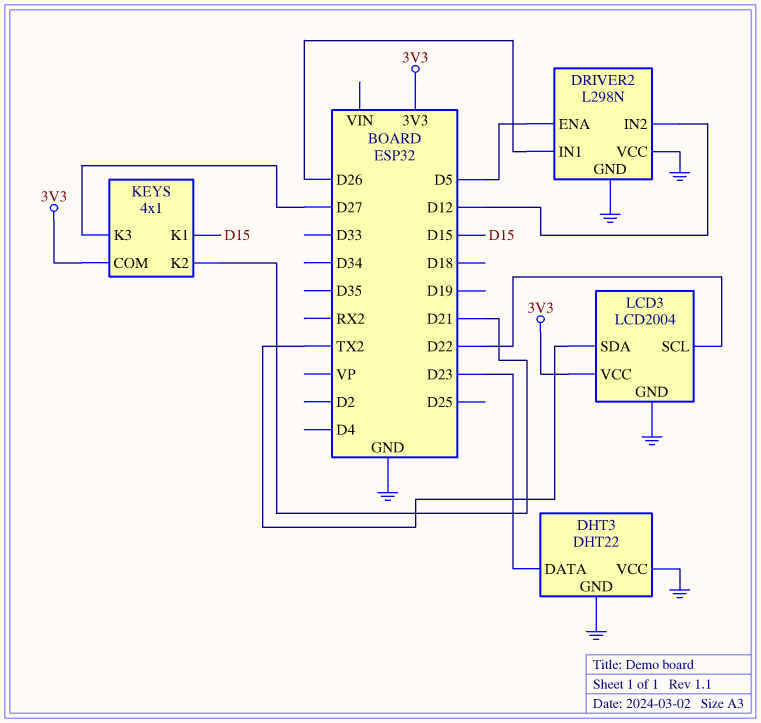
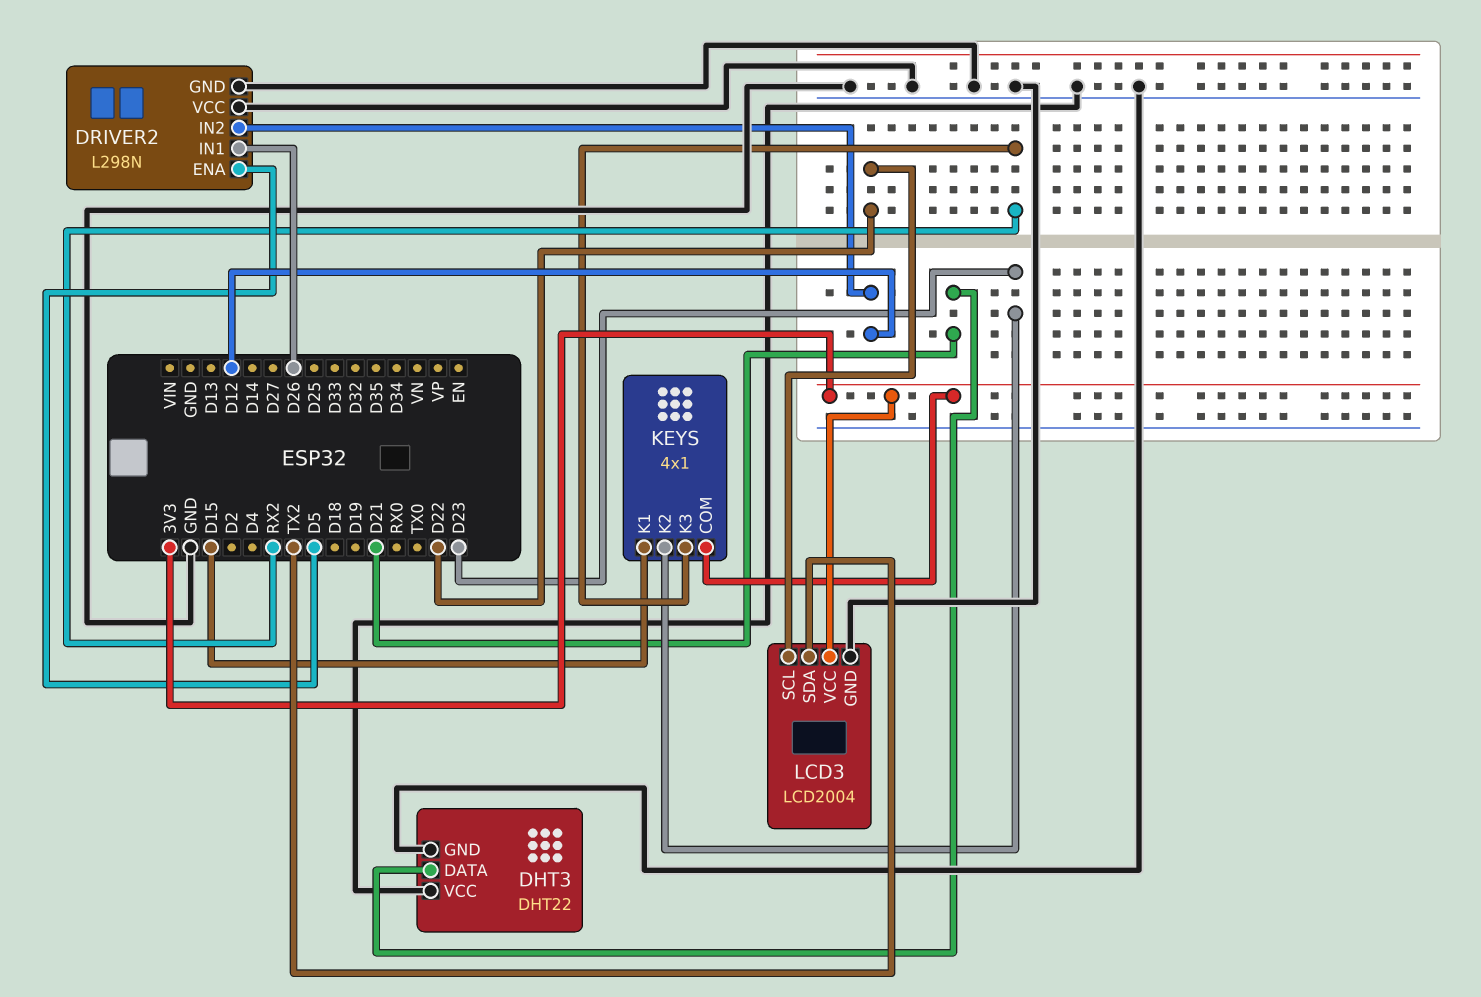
DHT3 pin DATA: D23 -> D21
KEYS pin K2: D21 -> D23
KEYS pin K3: D27 -> RX2

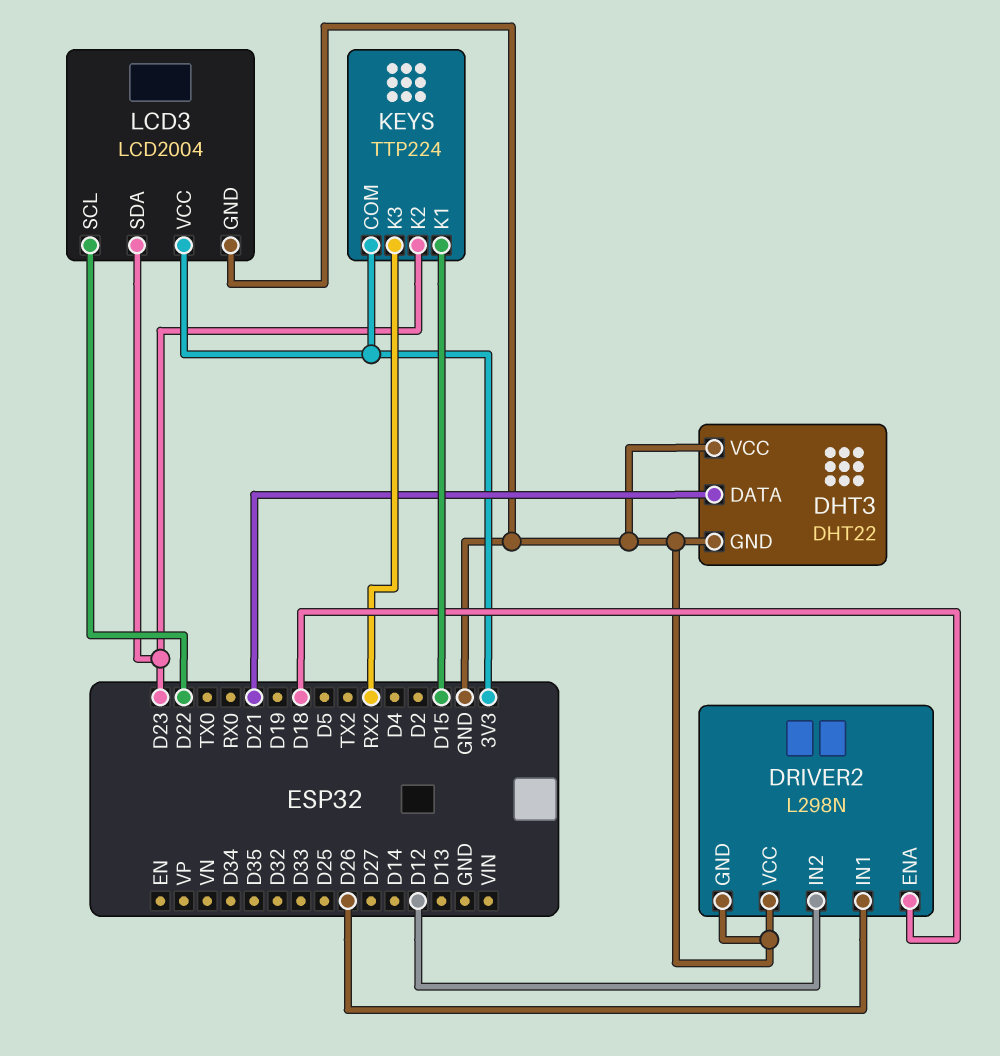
DRIVER2 pin ENA: D5 -> D18
KEYS: 4x1 -> TTP224
LCD3 pin SDA: TX2 -> D23

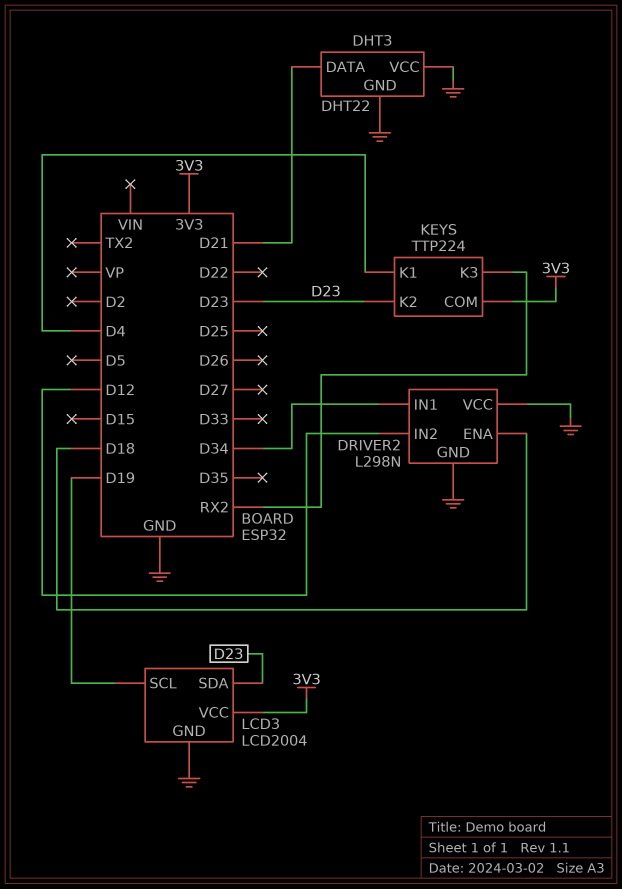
DRIVER2 pin IN1: D26 -> D34
KEYS pin K1: D15 -> D4
LCD3 pin SCL: D22 -> D19

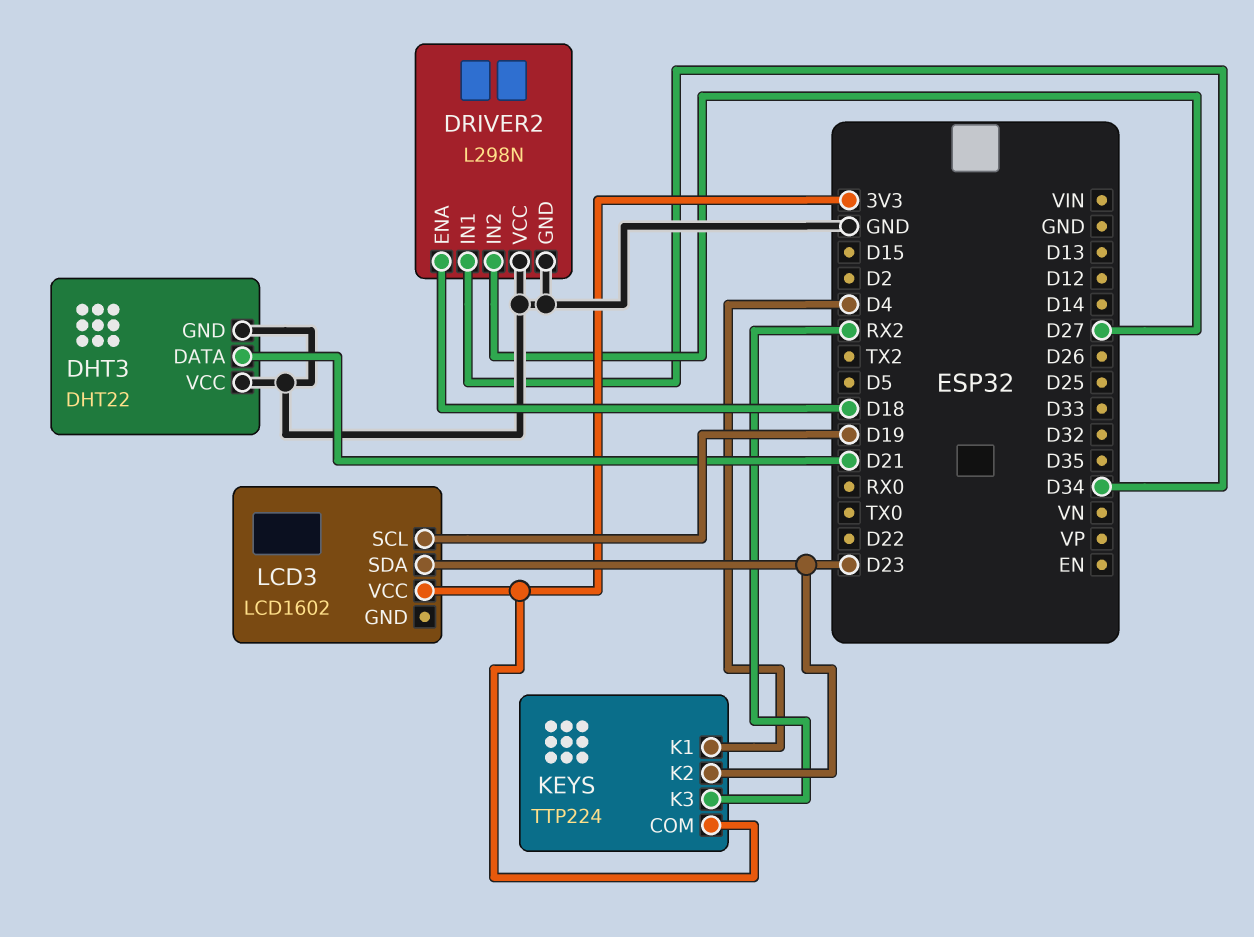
DRIVER2 pin IN2: D12 -> D27
LCD3: LCD2004 -> LCD1602
LCD3 pin GND: GND -> none

